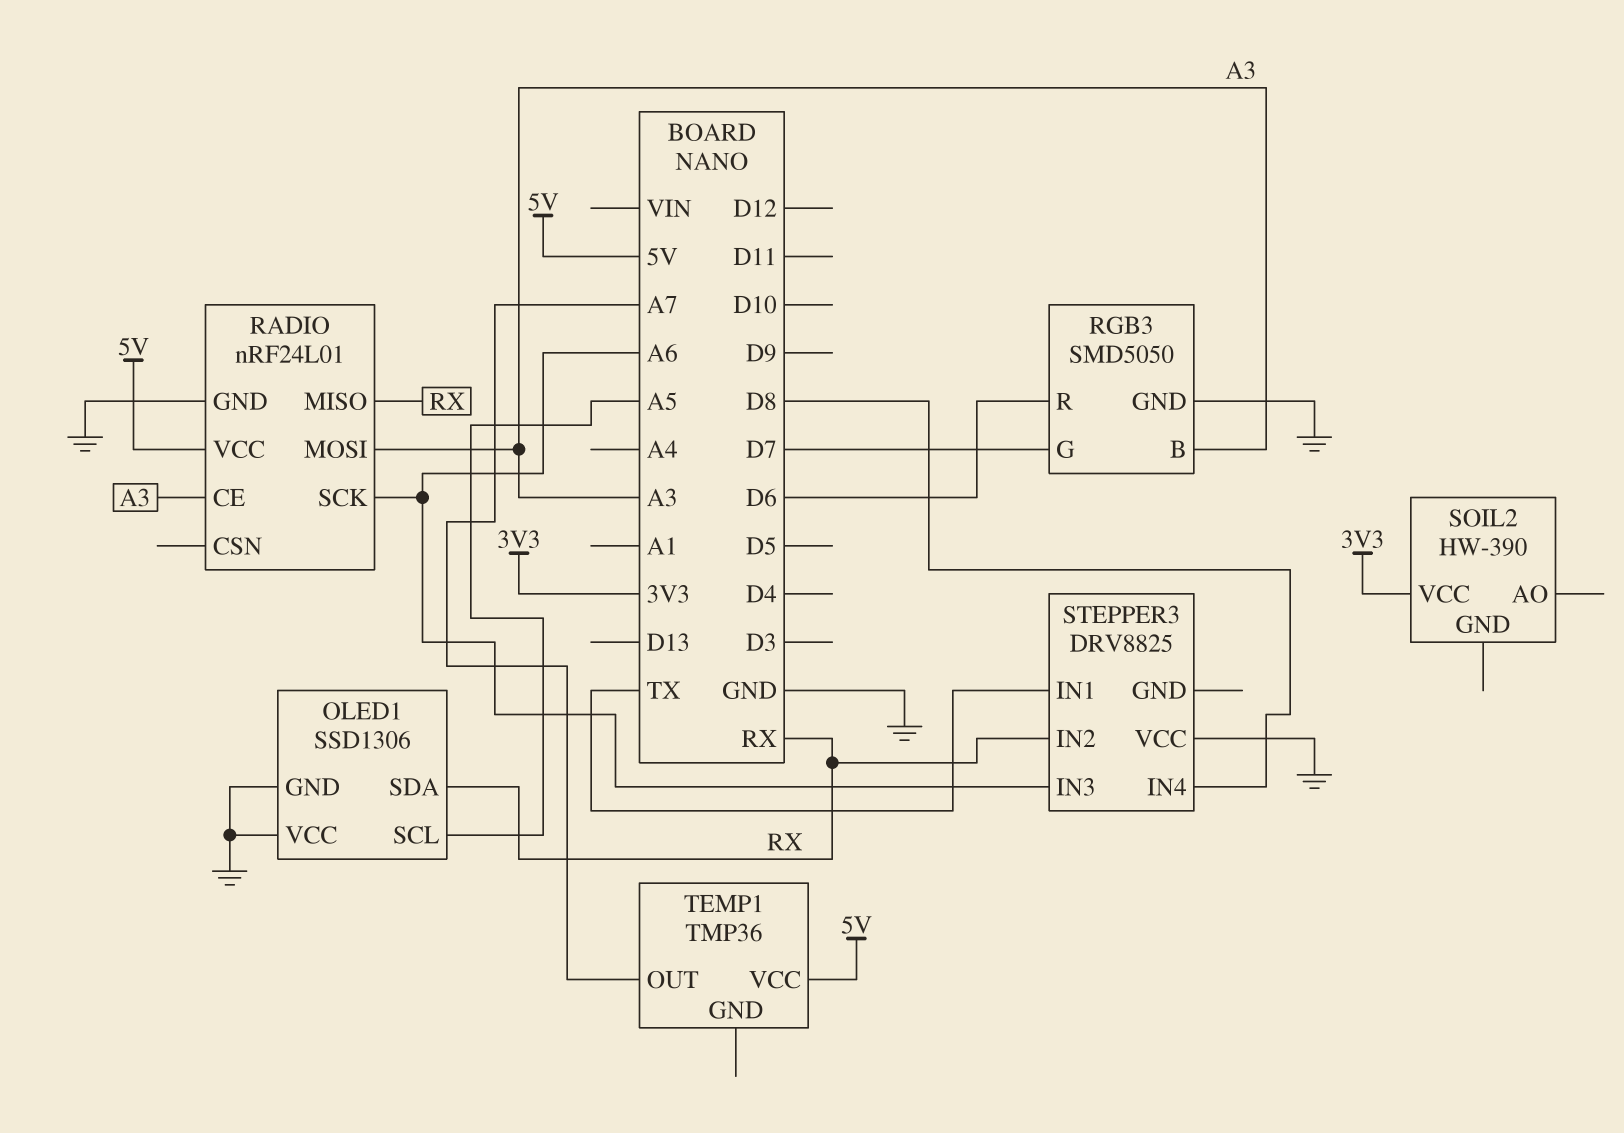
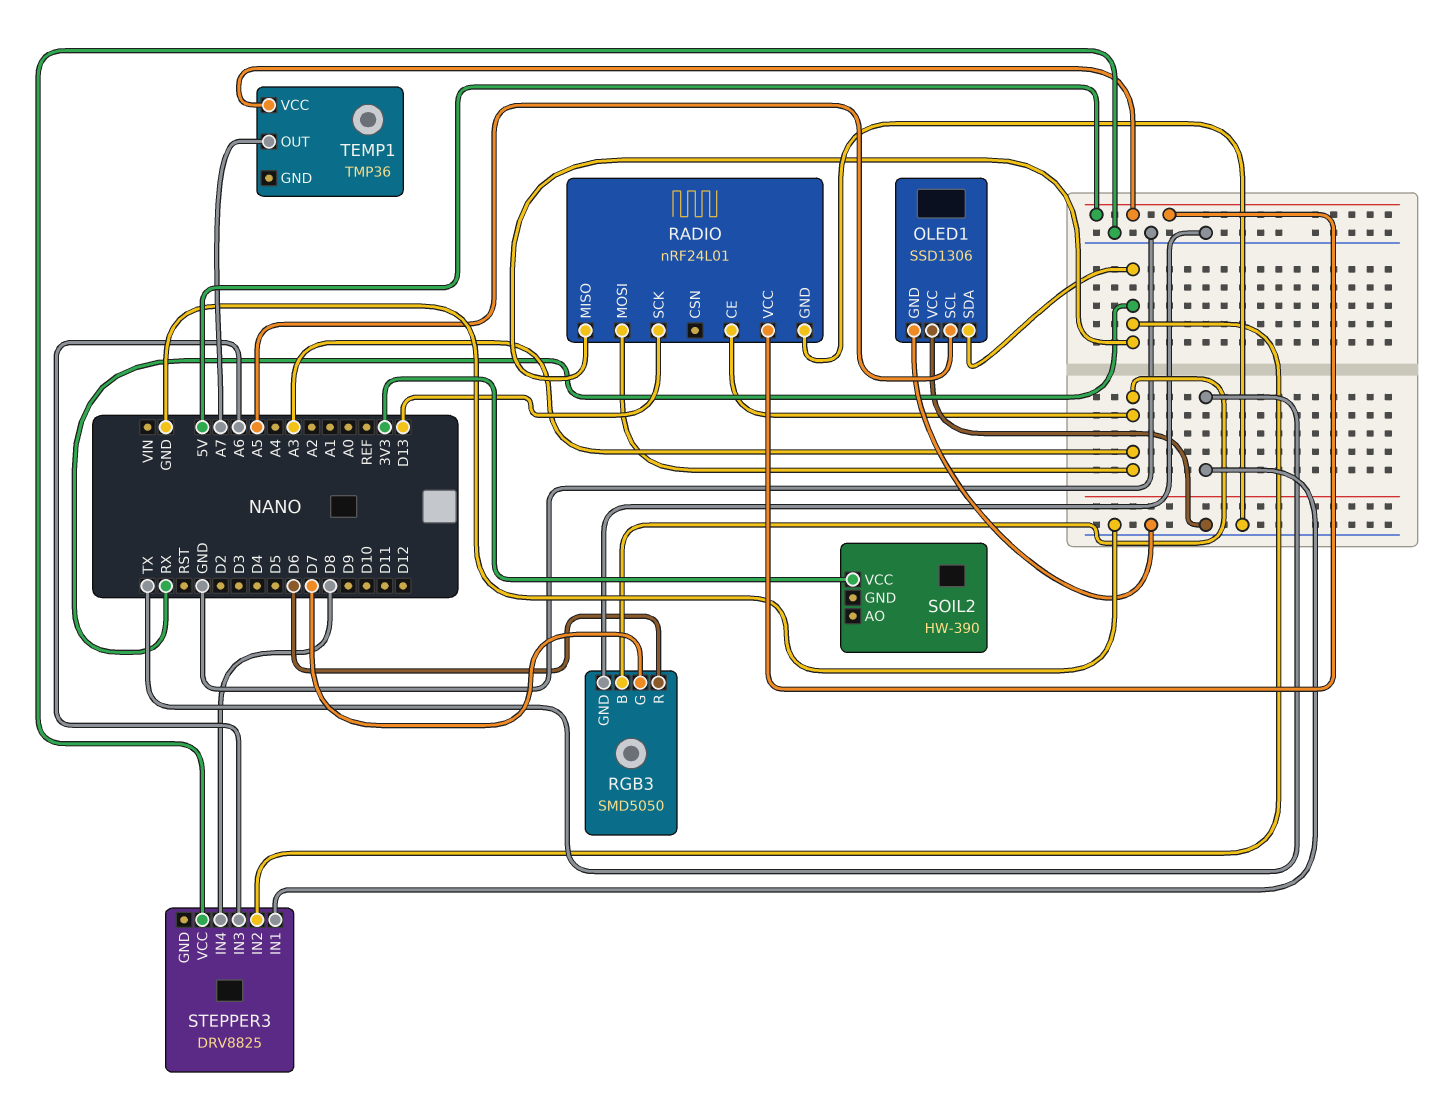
RADIO pin SCK: A6 -> D13

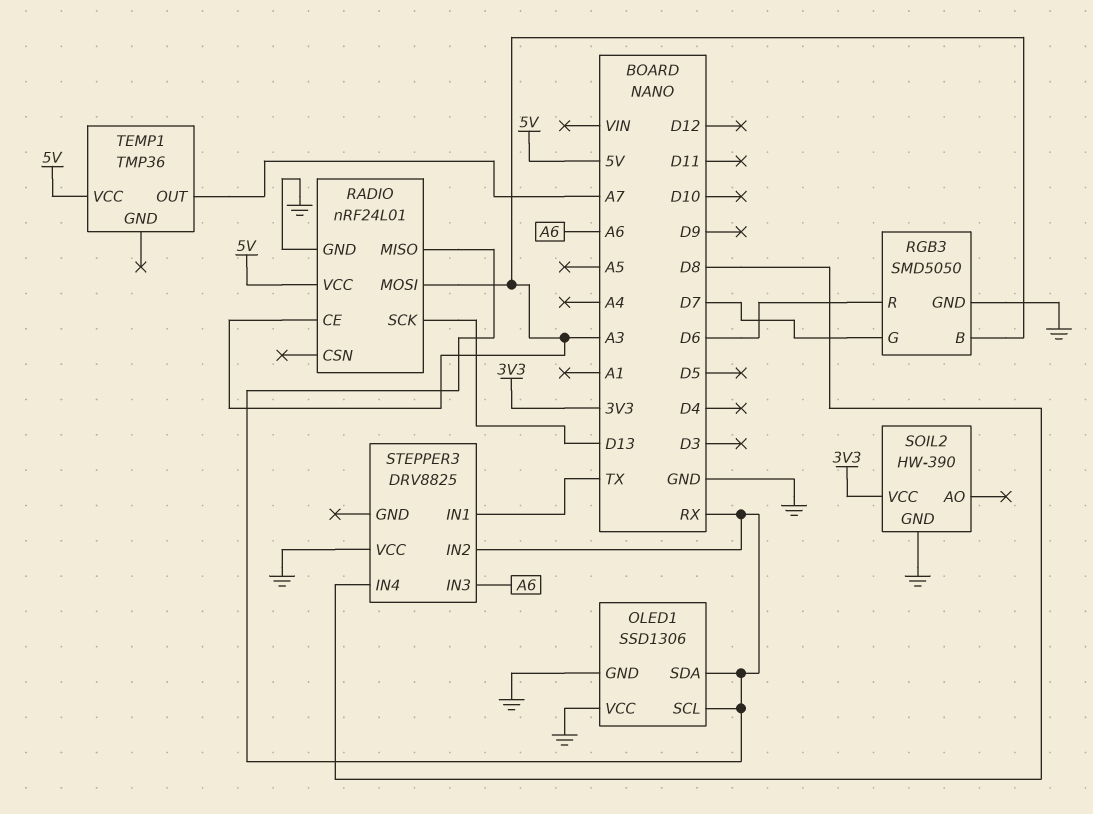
OLED1 pin SCL: A5 -> RX
SOIL2 pin GND: none -> GND

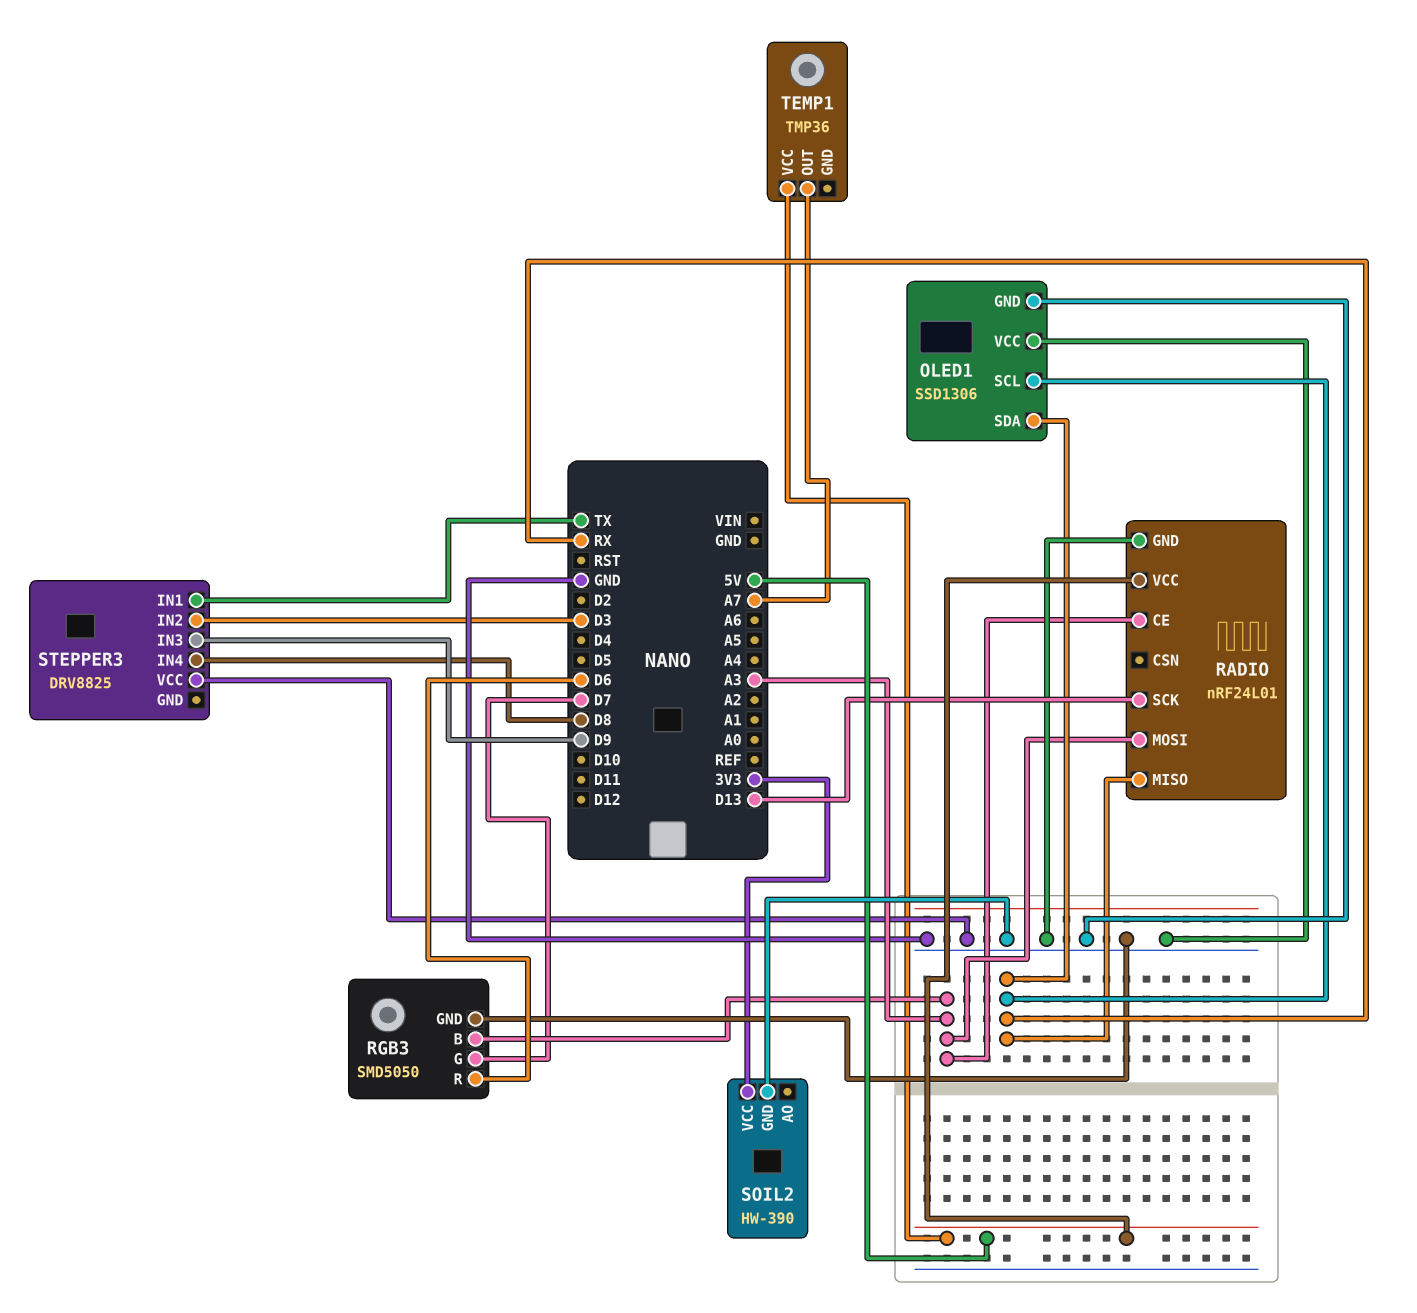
STEPPER3 pin IN2: RX -> D3
STEPPER3 pin IN3: A6 -> D9

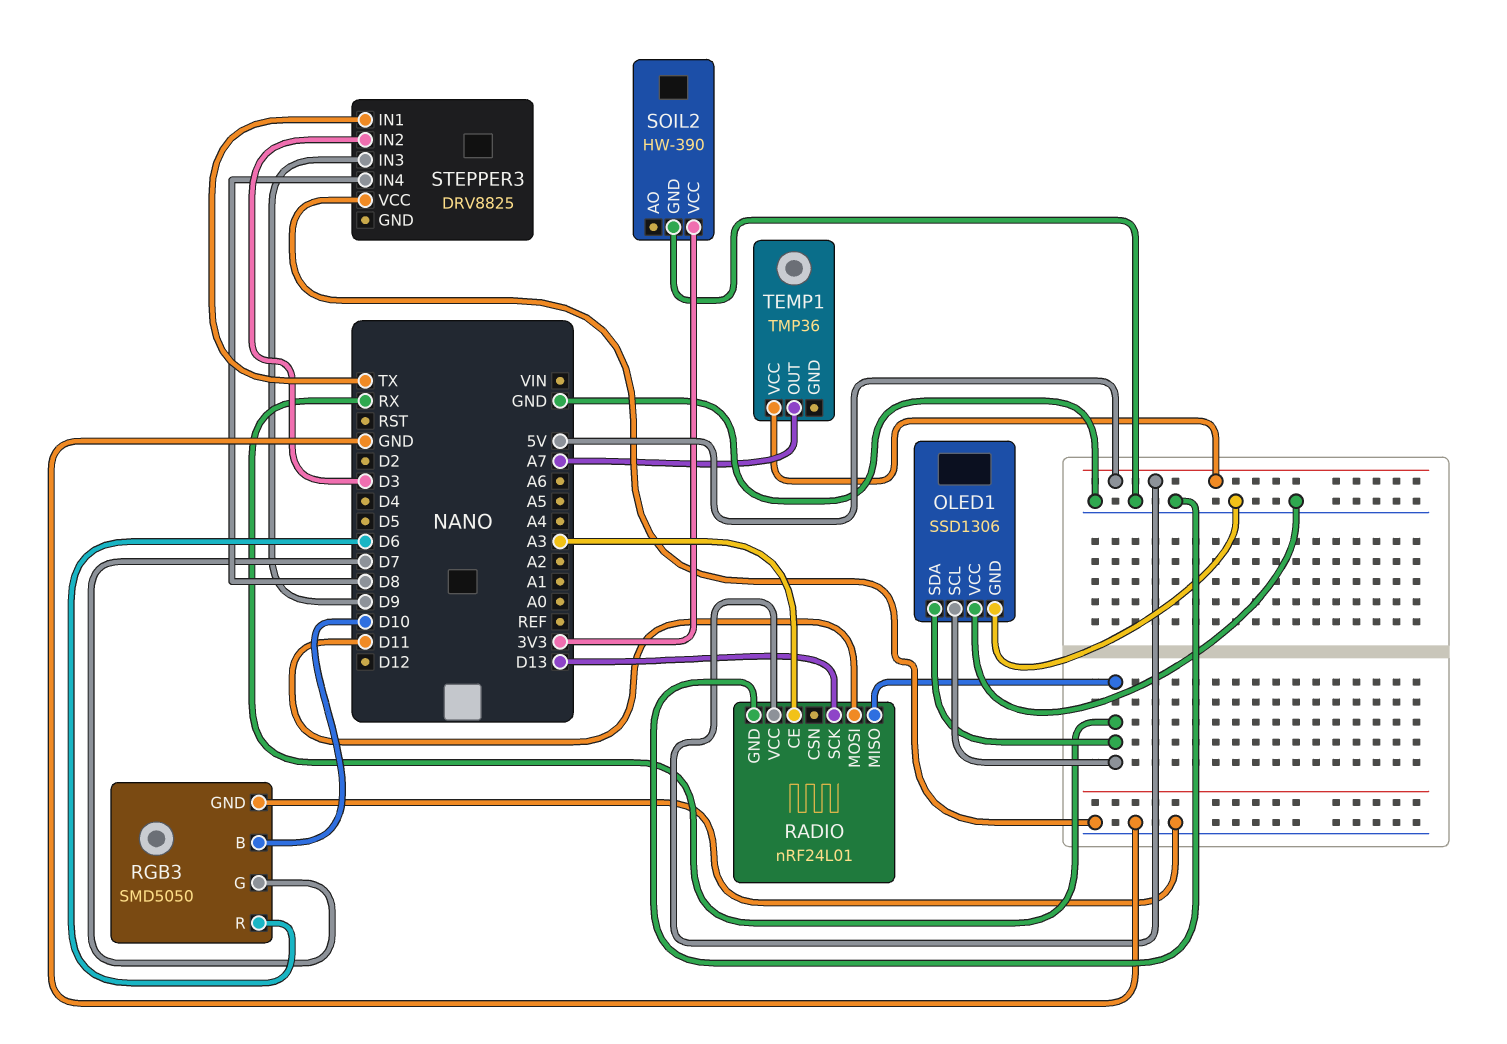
RADIO pin MOSI: A3 -> D11
RGB3 pin B: A3 -> D10

